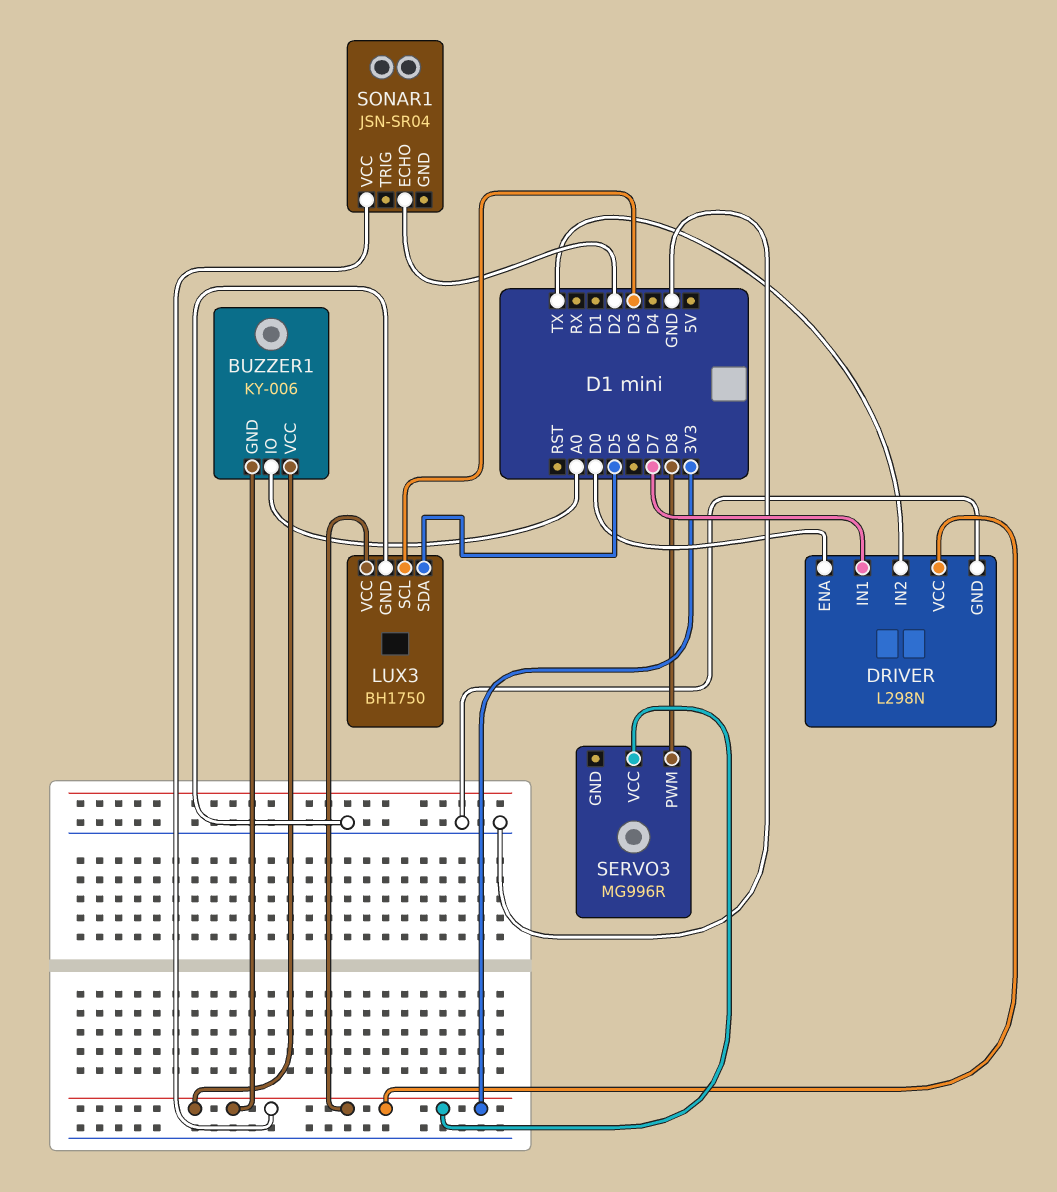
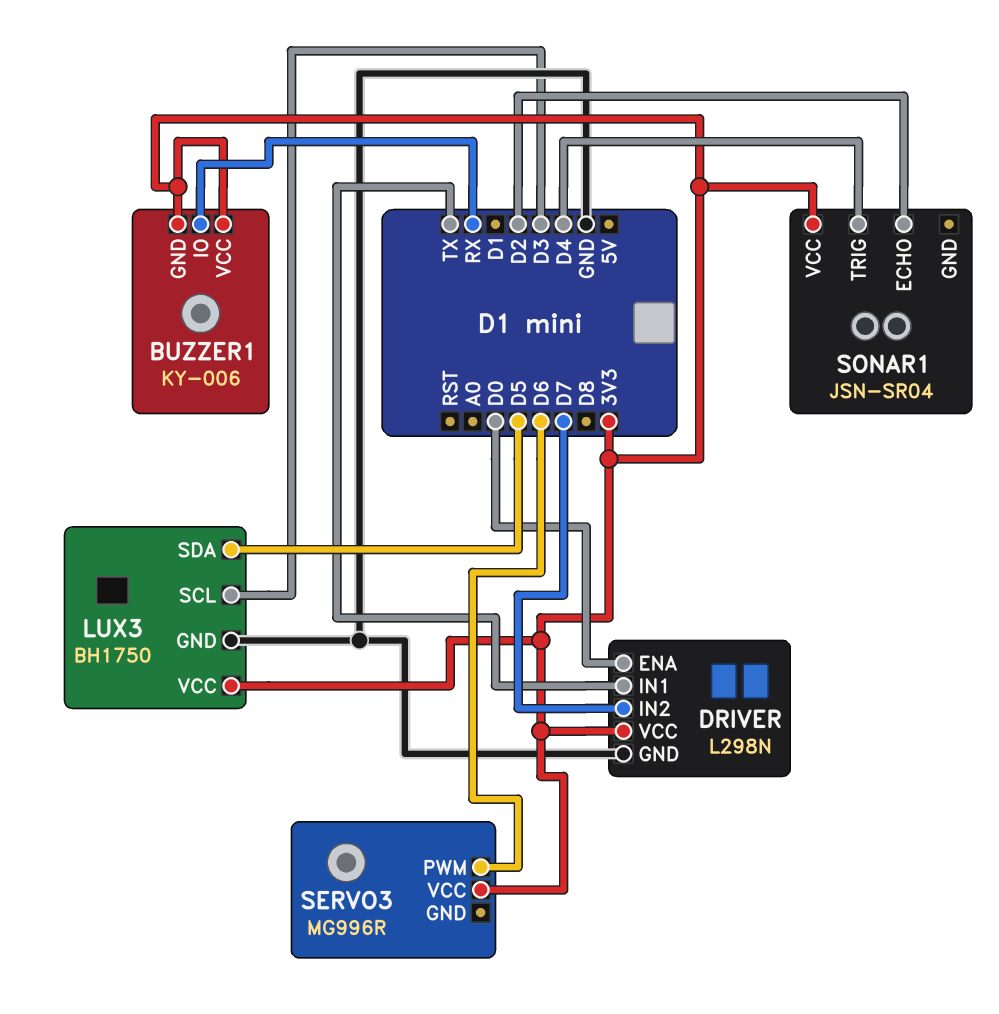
BUZZER1 pin IO: A0 -> RX
DRIVER pin IN1: D7 -> TX
DRIVER pin IN2: TX -> D7
SERVO3 pin PWM: D8 -> D6
SONAR1 pin TRIG: none -> D4

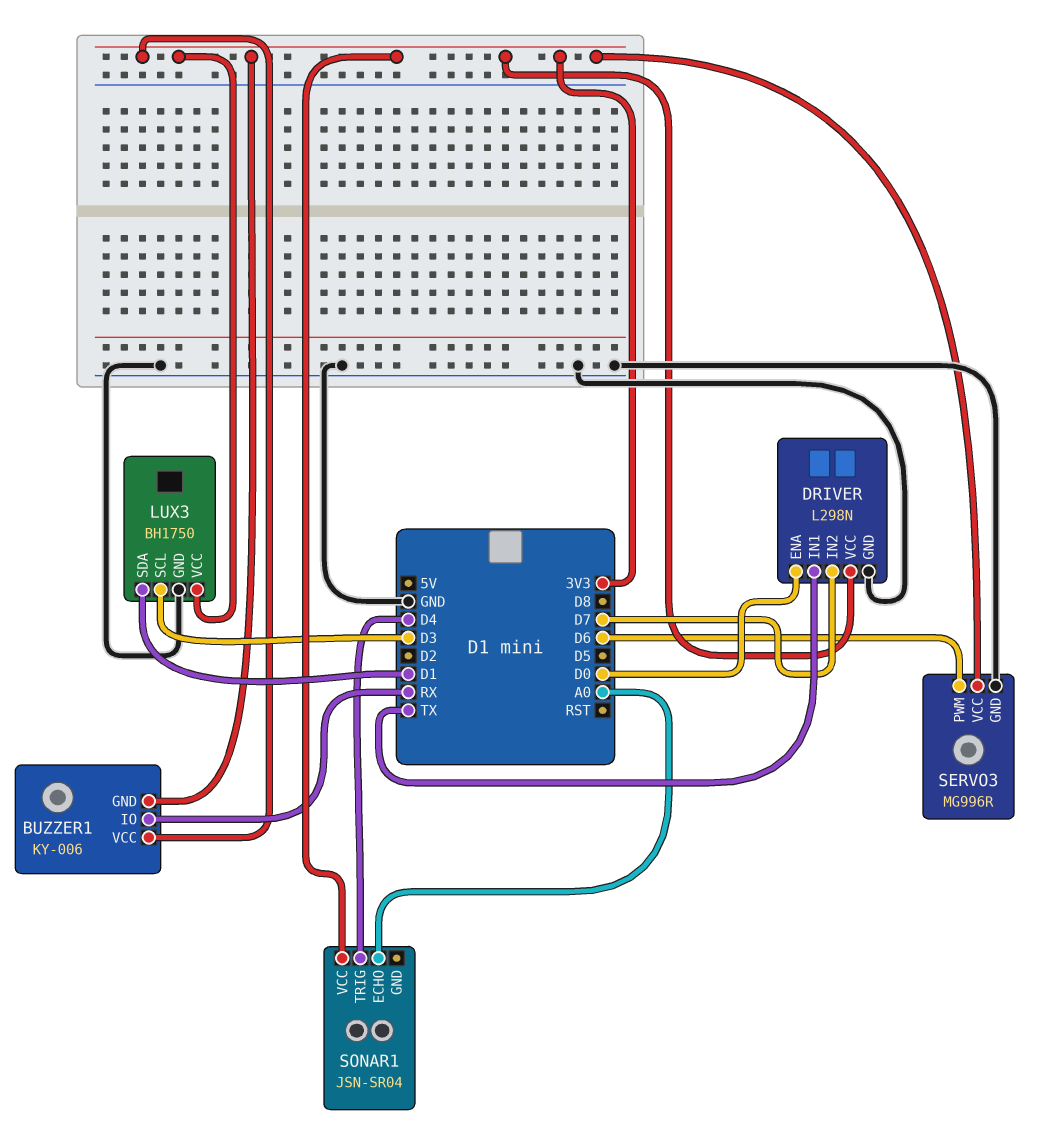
LUX3 pin SDA: D5 -> D1
SERVO3 pin GND: none -> GND
SONAR1 pin ECHO: D2 -> A0

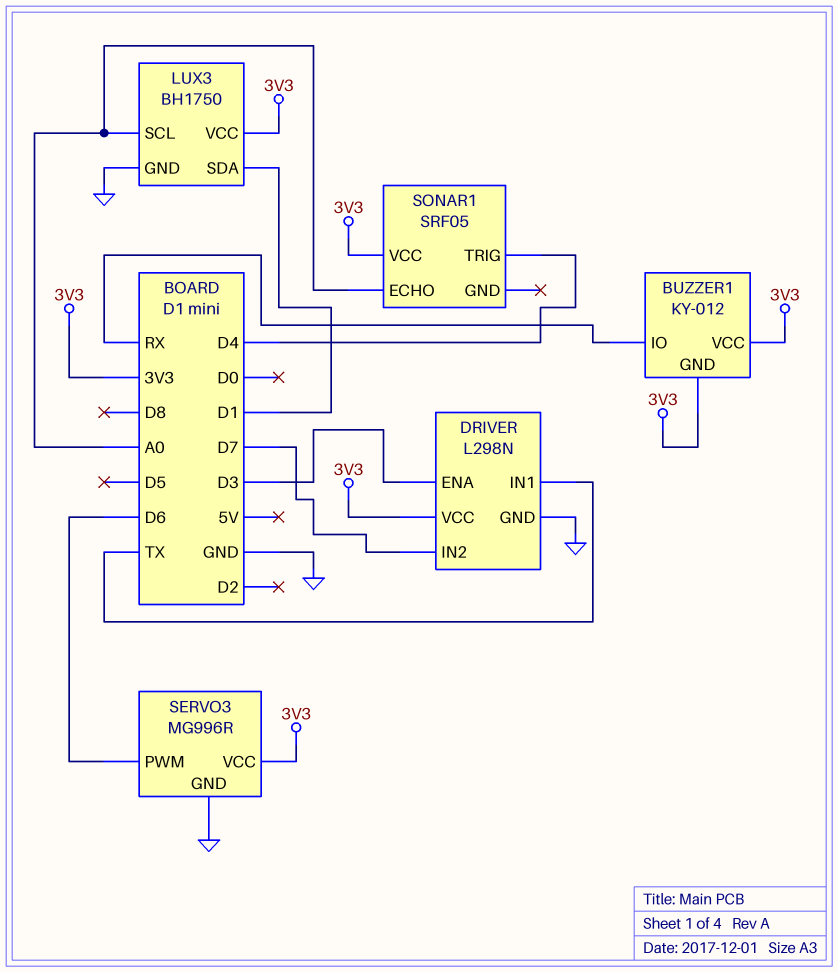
BUZZER1: KY-006 -> KY-012
DRIVER pin ENA: D0 -> D3
LUX3 pin SCL: D3 -> A0
SONAR1: JSN-SR04 -> SRF05

